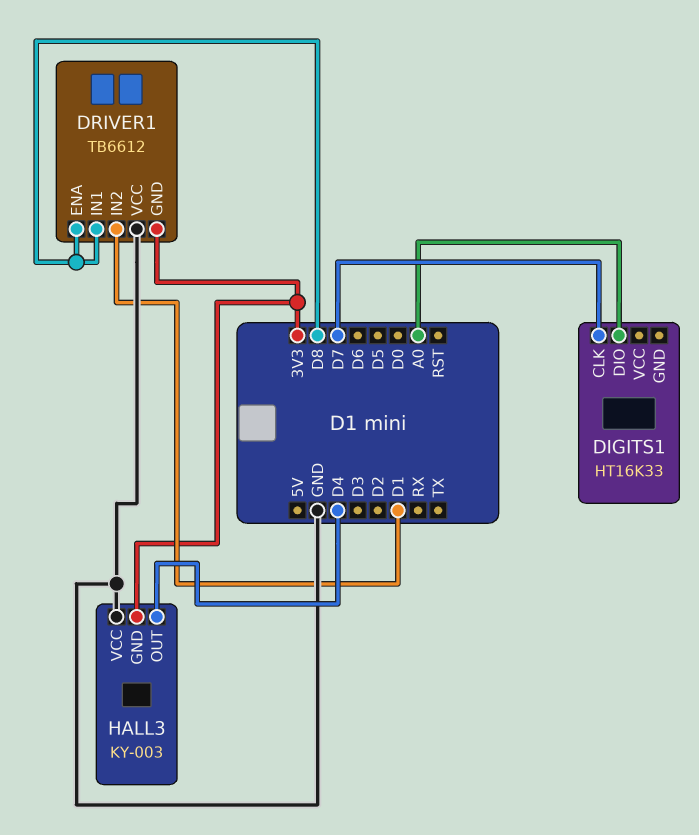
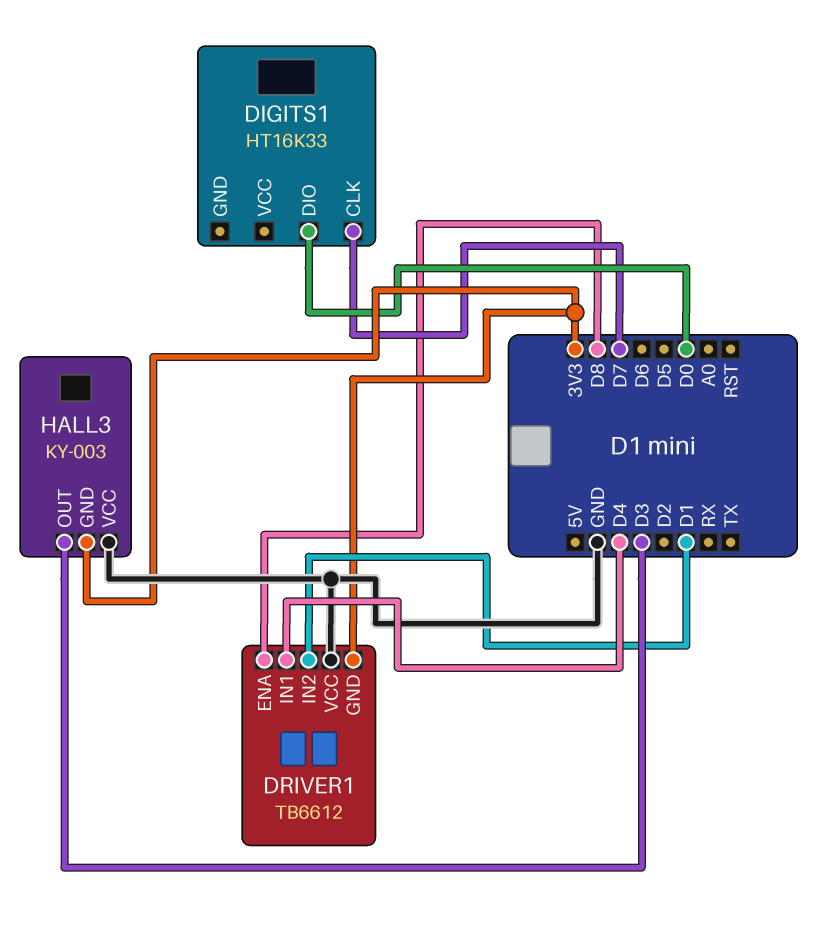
DIGITS1 pin DIO: A0 -> D0
DRIVER1 pin IN1: D8 -> D4
HALL3 pin OUT: D4 -> D3

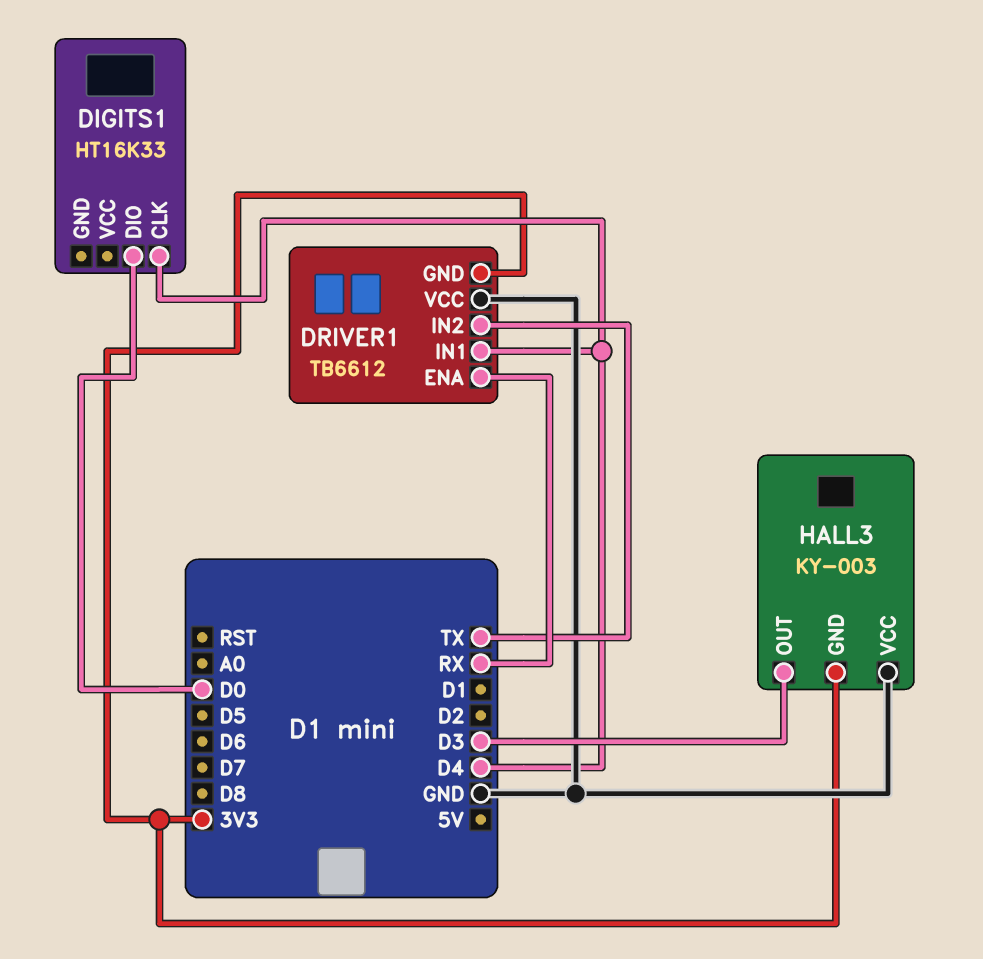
DIGITS1 pin CLK: D7 -> D4
DRIVER1 pin ENA: D8 -> RX
DRIVER1 pin IN2: D1 -> TX

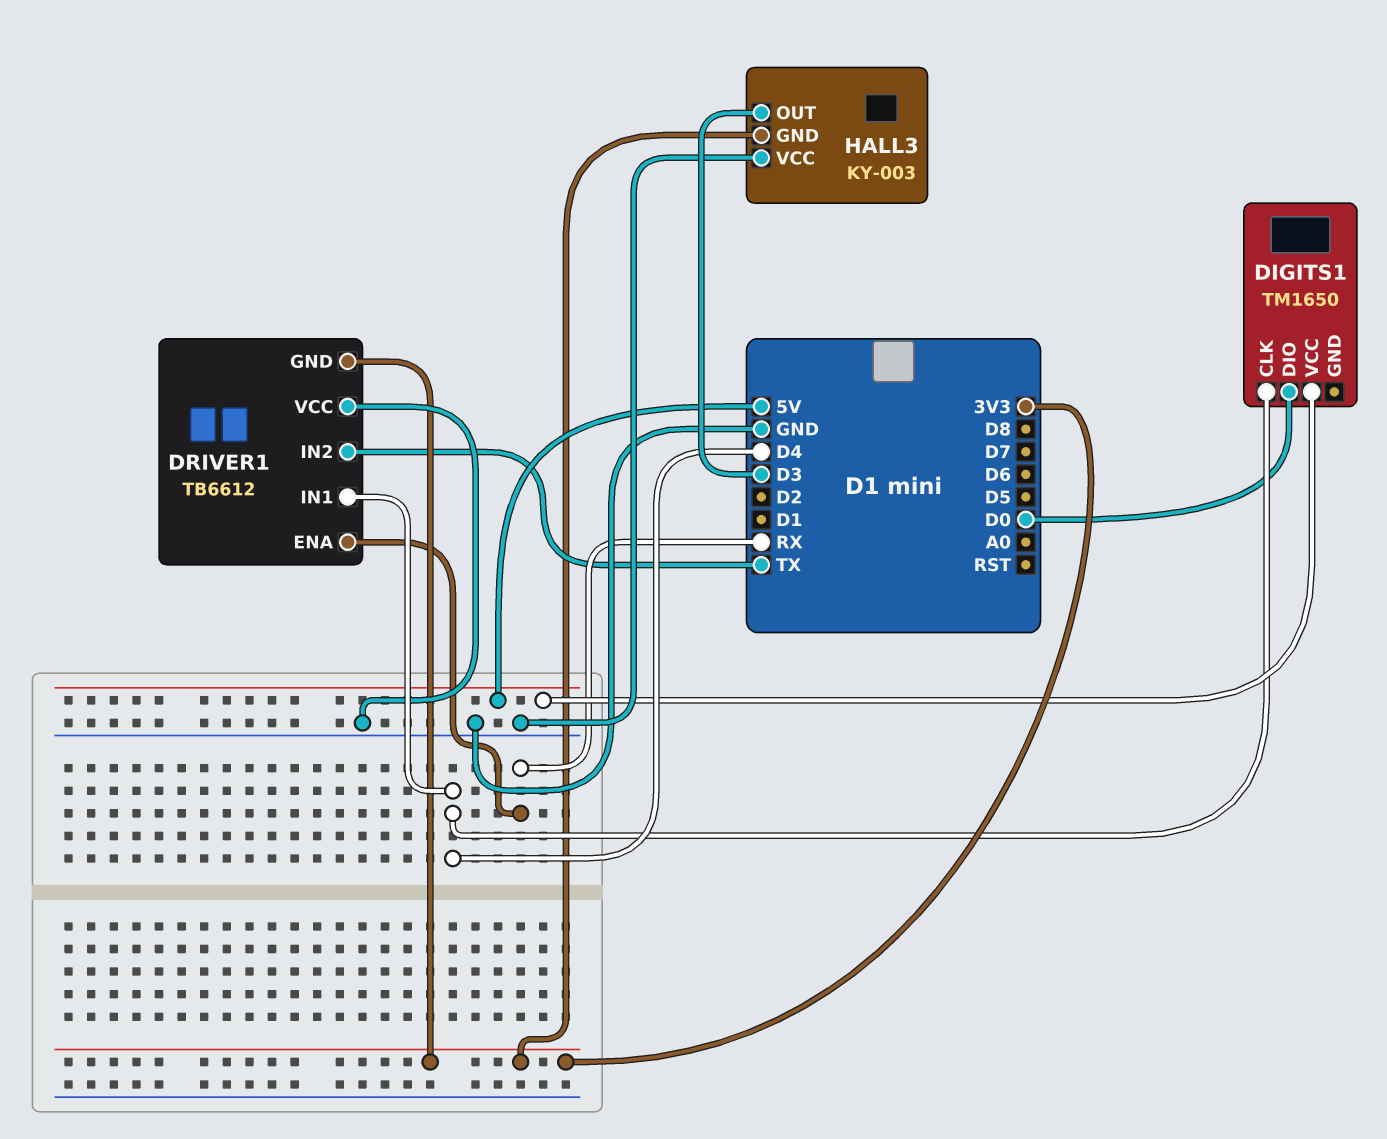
DIGITS1: HT16K33 -> TM1650
DIGITS1 pin VCC: none -> 5V

